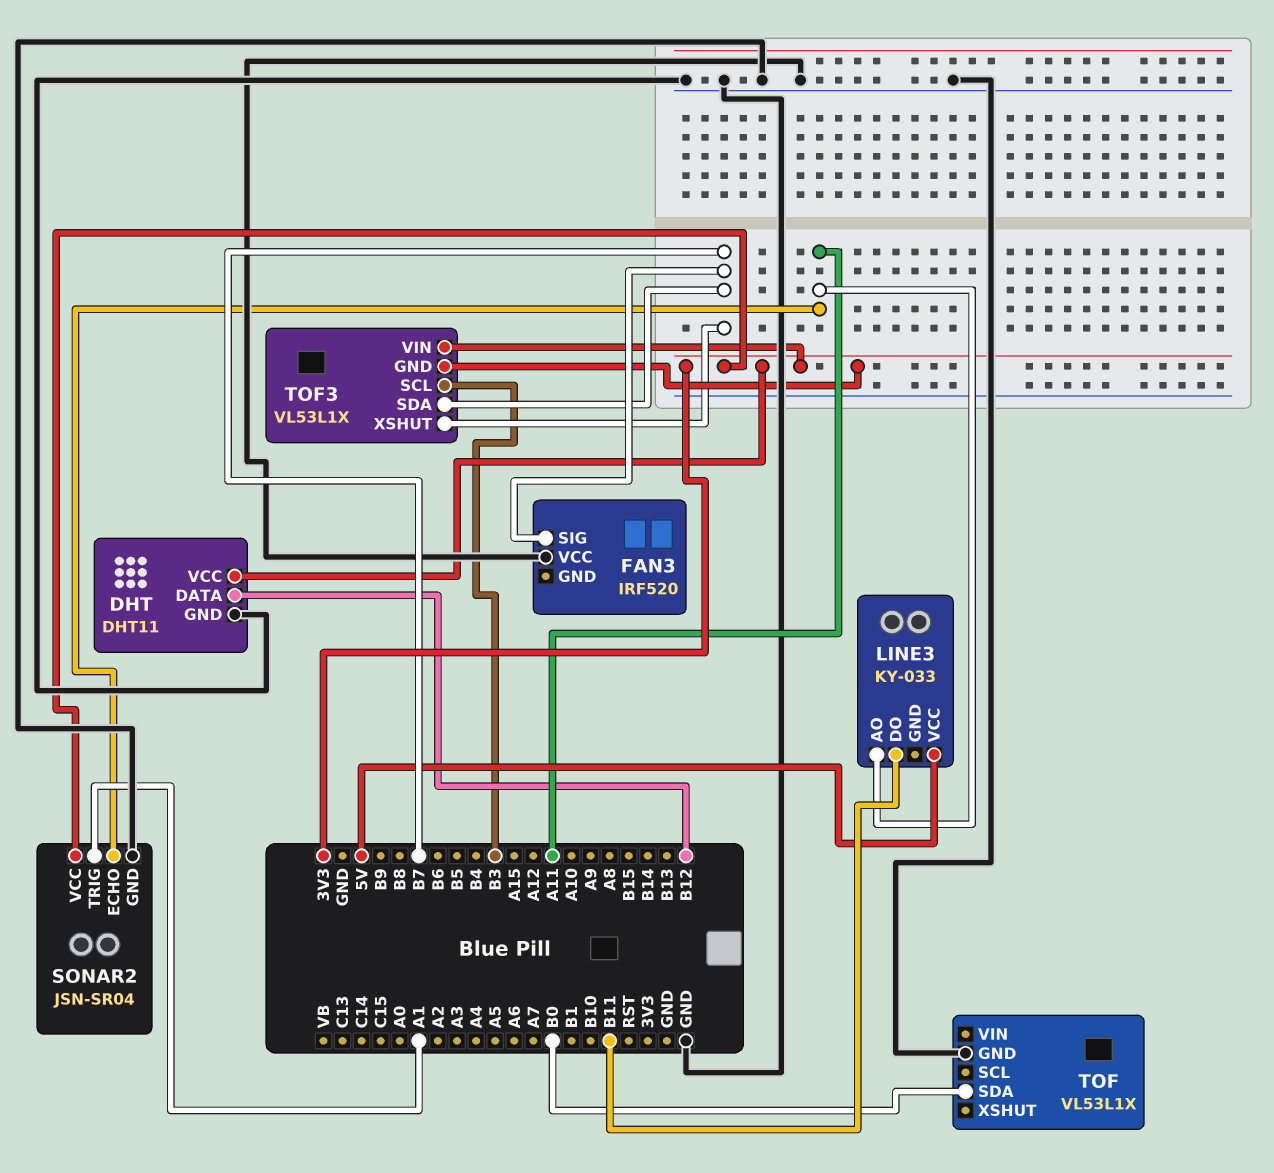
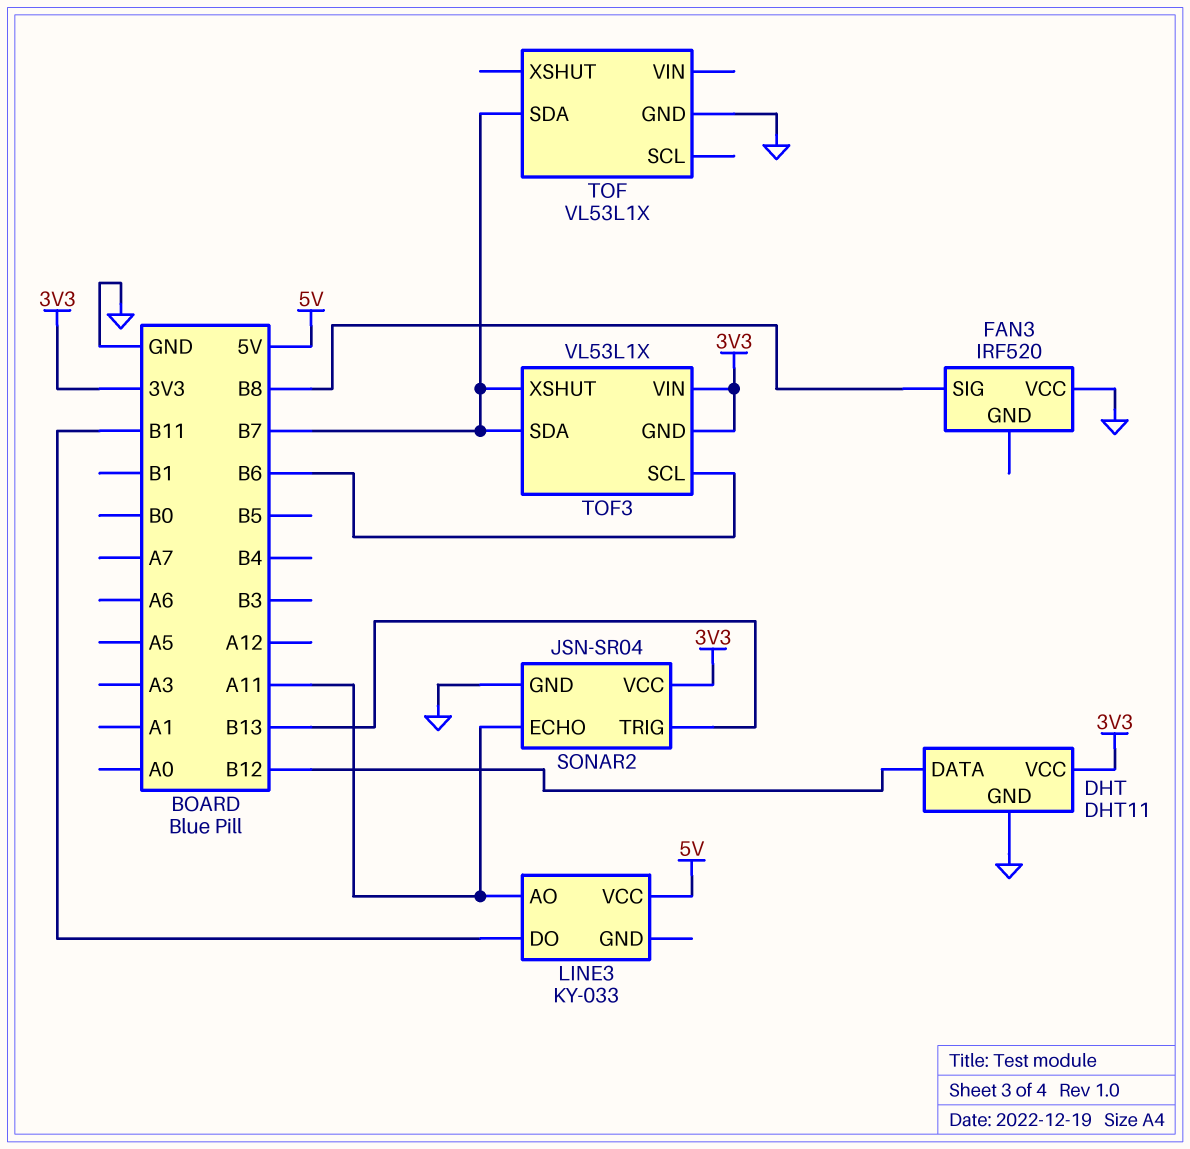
FAN3 pin SIG: B7 -> B8
SONAR2 pin TRIG: A1 -> B13
TOF pin SDA: B0 -> B7
TOF3 pin SCL: B3 -> B6

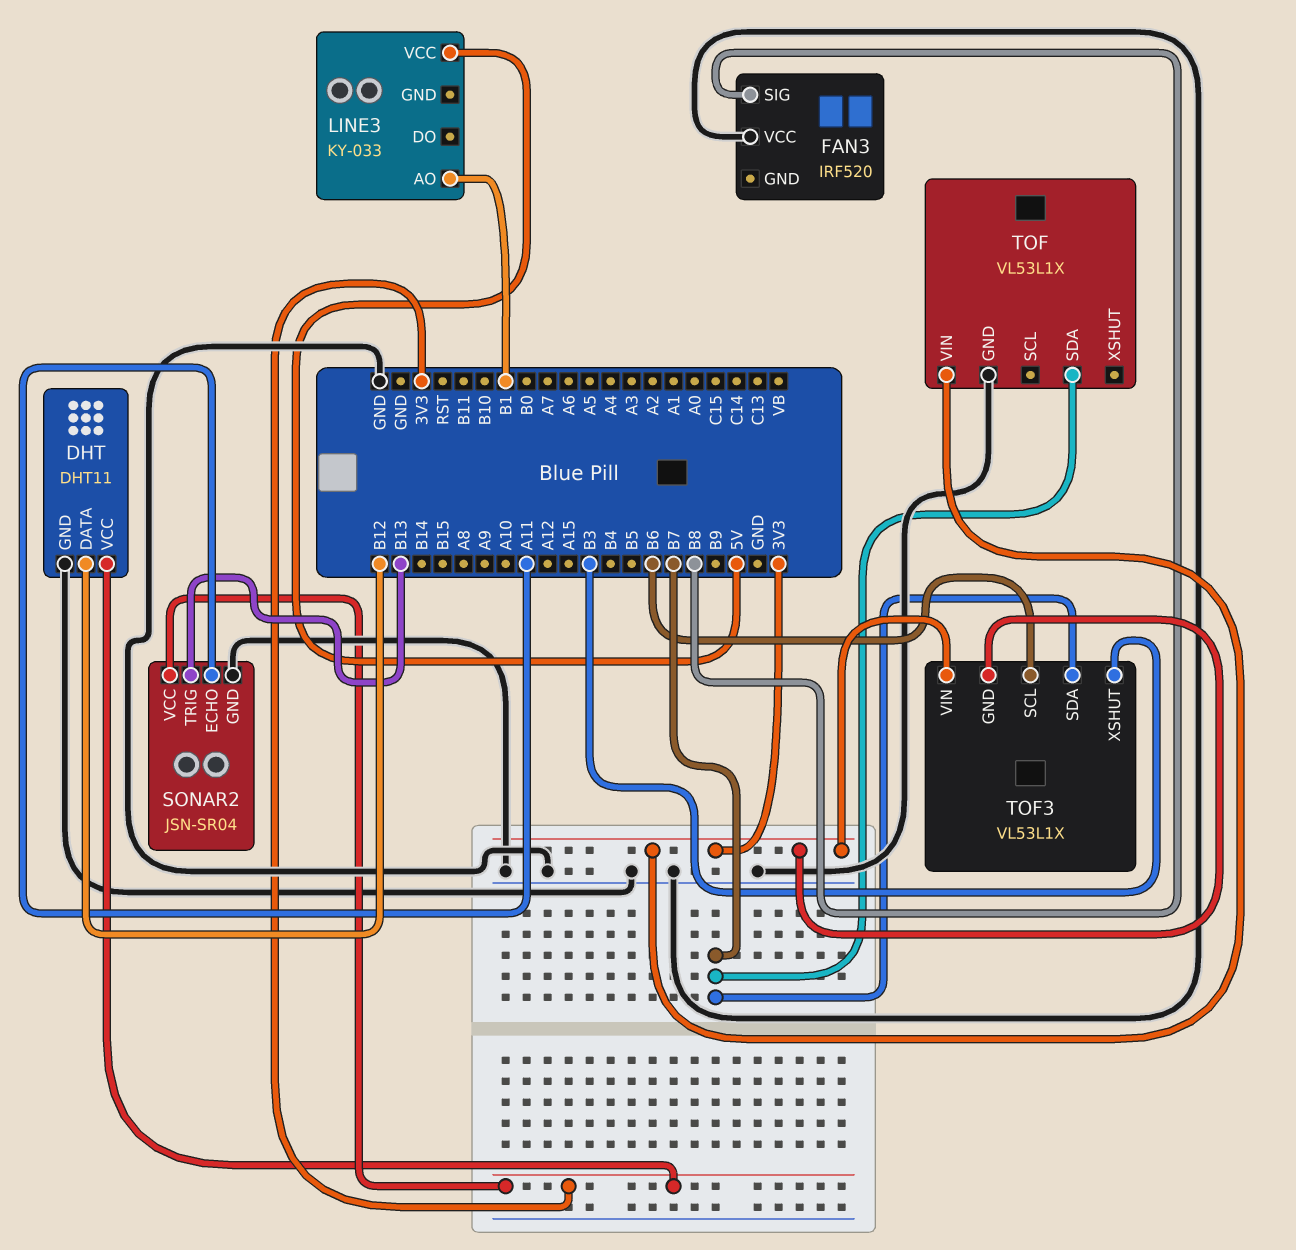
LINE3 pin AO: A11 -> B1
LINE3 pin DO: B11 -> none
TOF pin VIN: none -> 3V3
TOF3 pin XSHUT: B7 -> B3

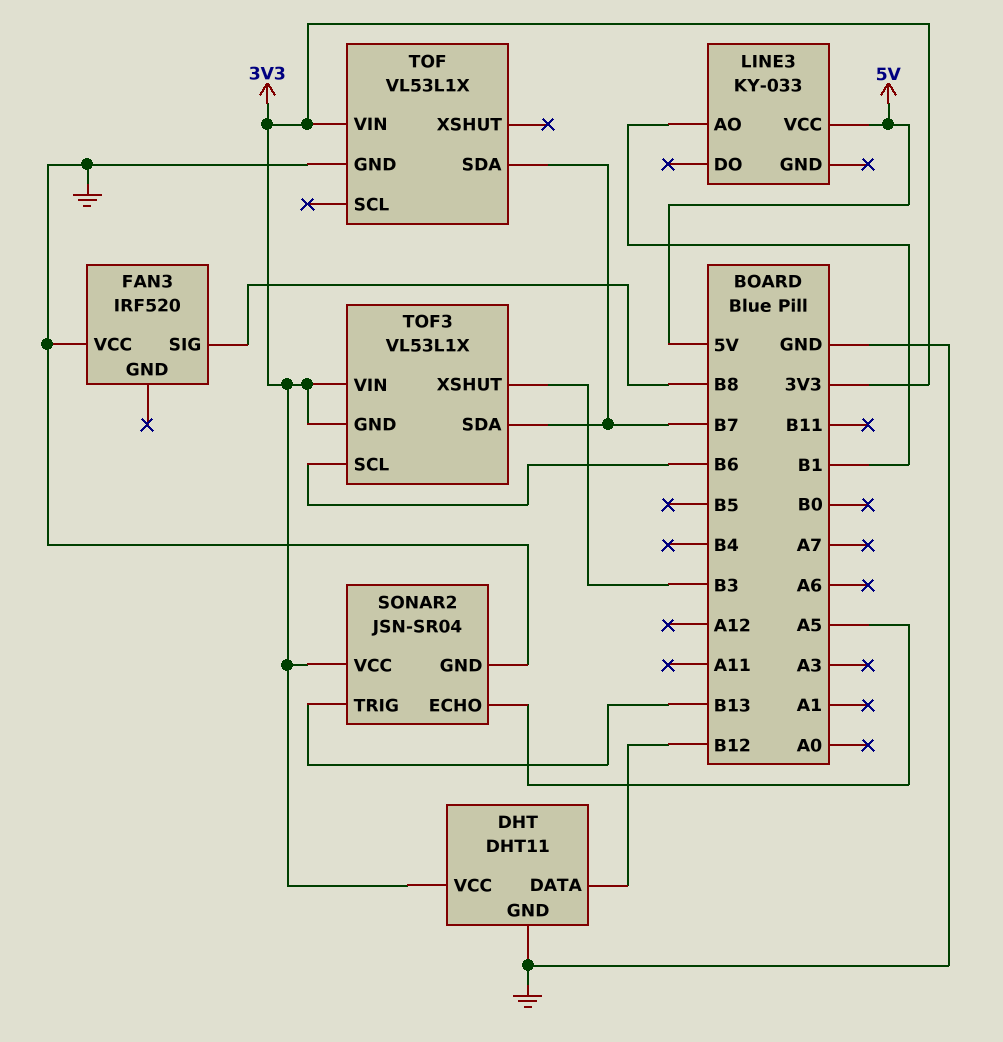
SONAR2 pin ECHO: A11 -> A5

